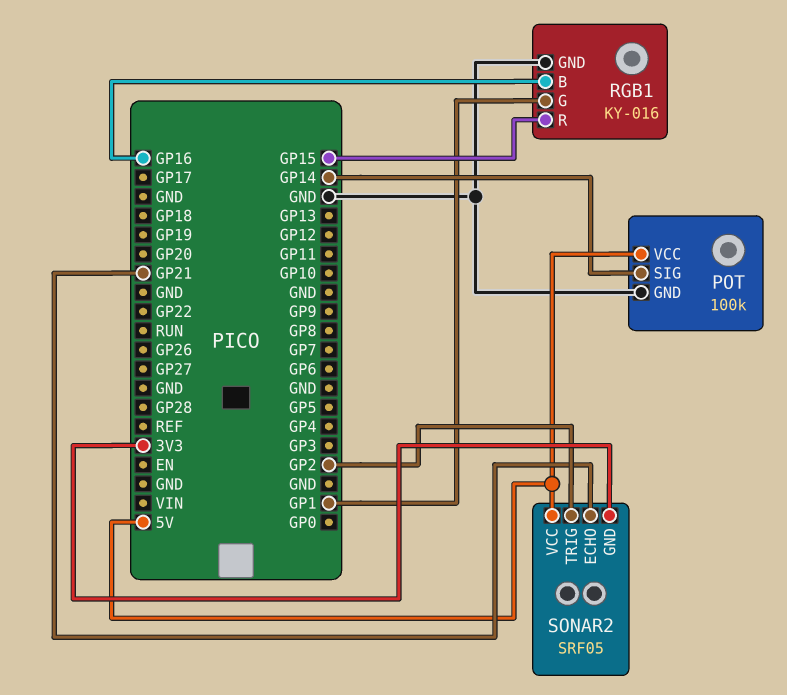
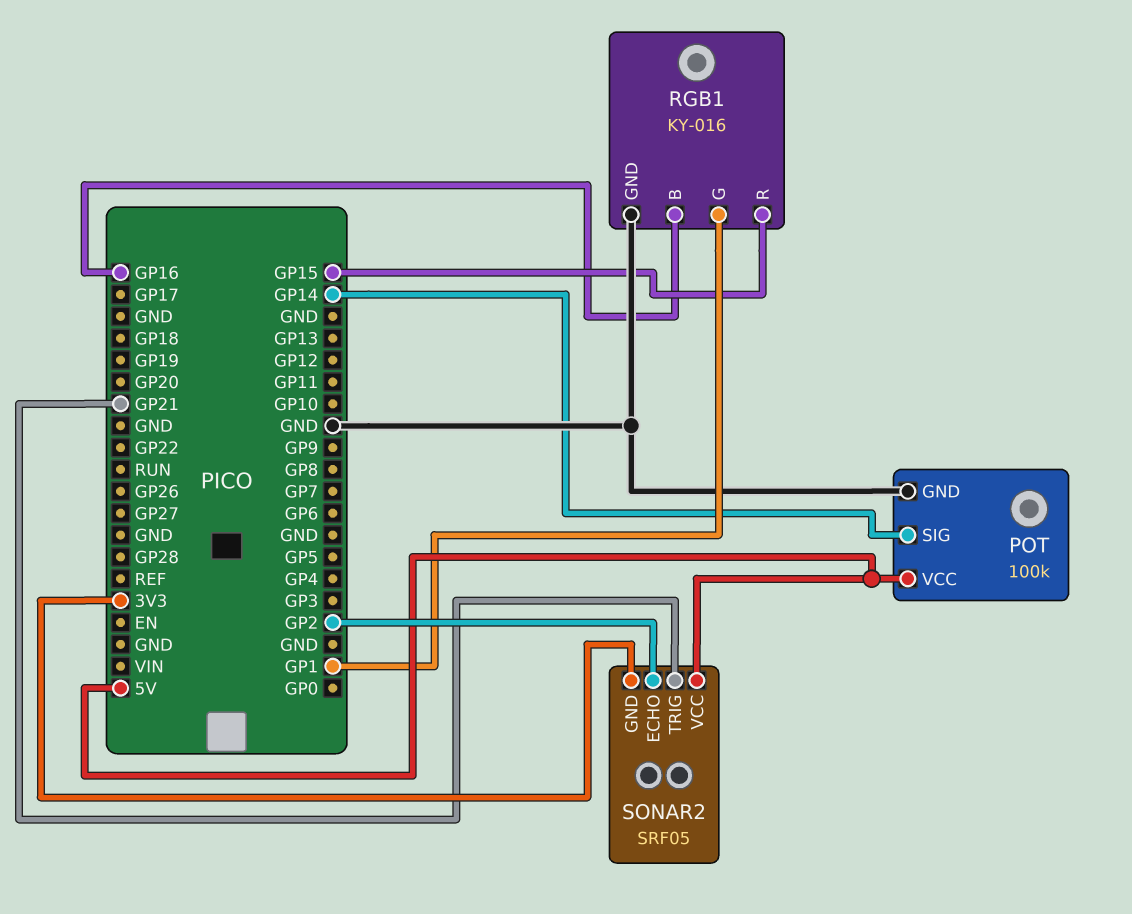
SONAR2 pin ECHO: GP21 -> GP2
SONAR2 pin TRIG: GP2 -> GP21

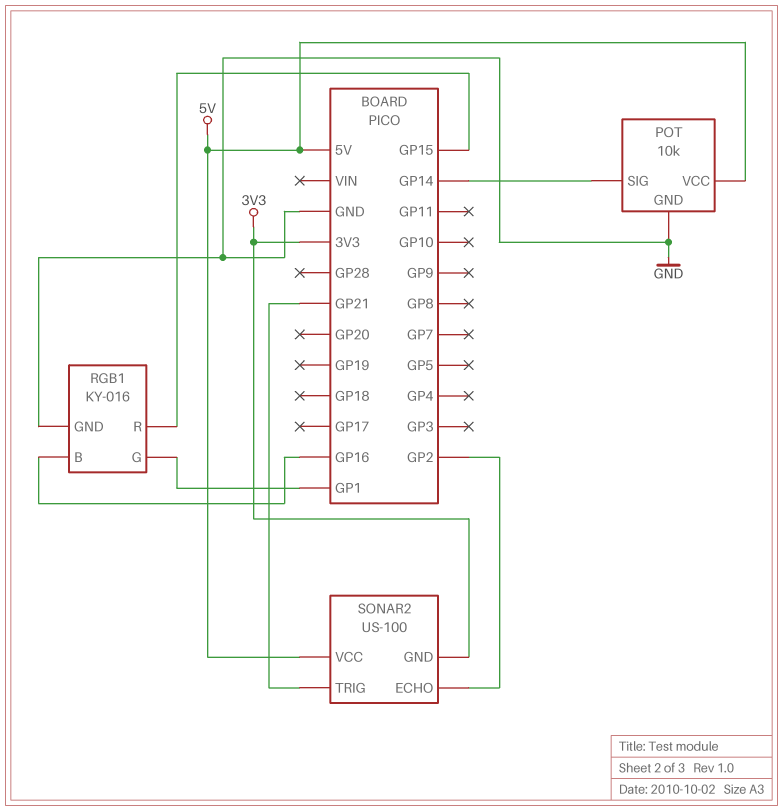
POT: 100k -> 10k
SONAR2: SRF05 -> US-100

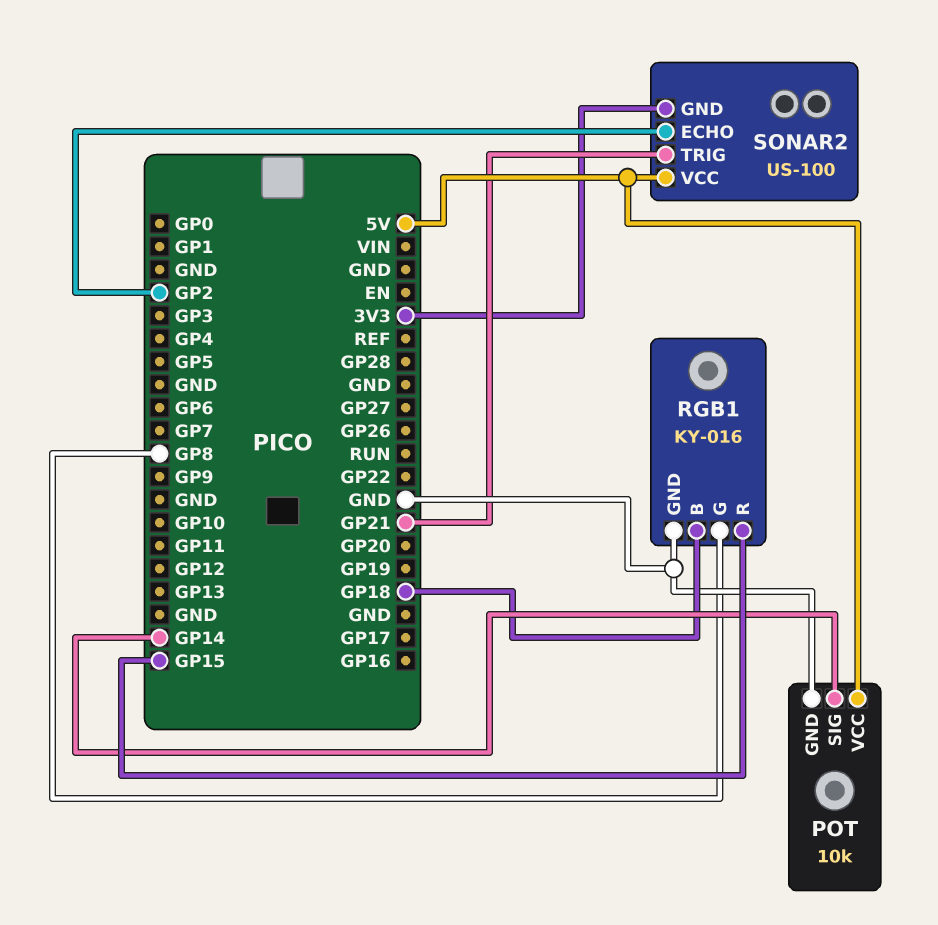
RGB1 pin B: GP16 -> GP18
RGB1 pin G: GP1 -> GP8

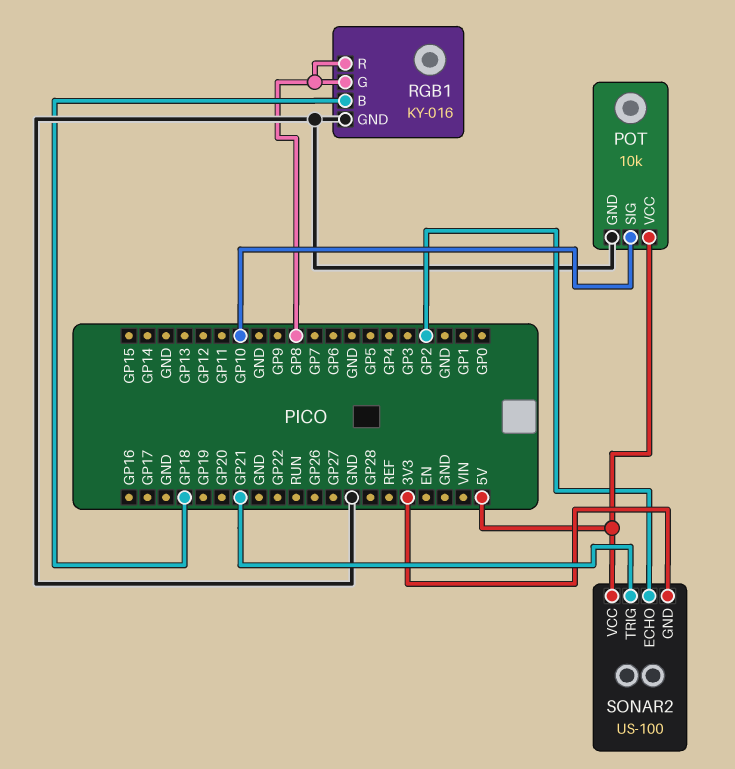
POT pin SIG: GP14 -> GP10
RGB1 pin R: GP15 -> GP8

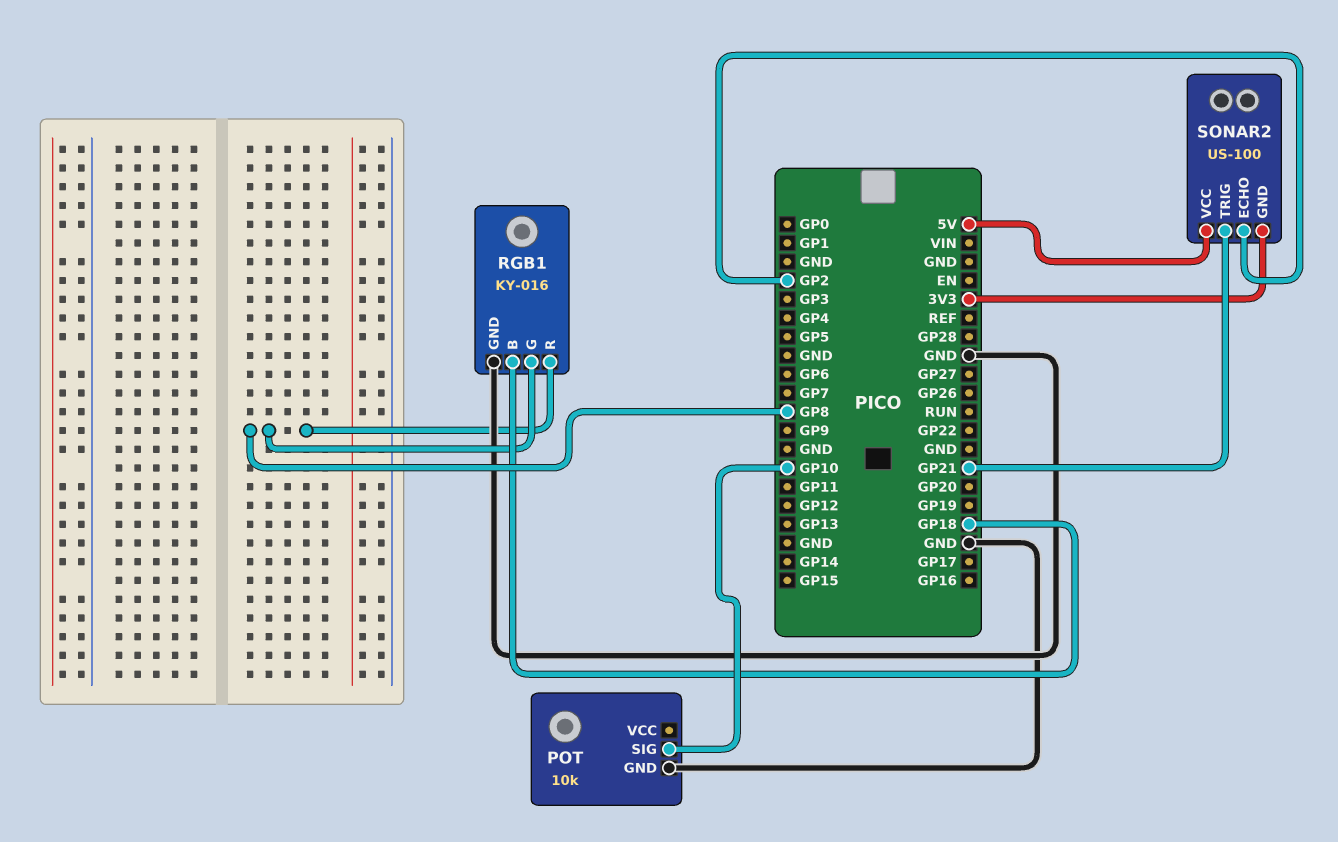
POT pin VCC: 5V -> none

